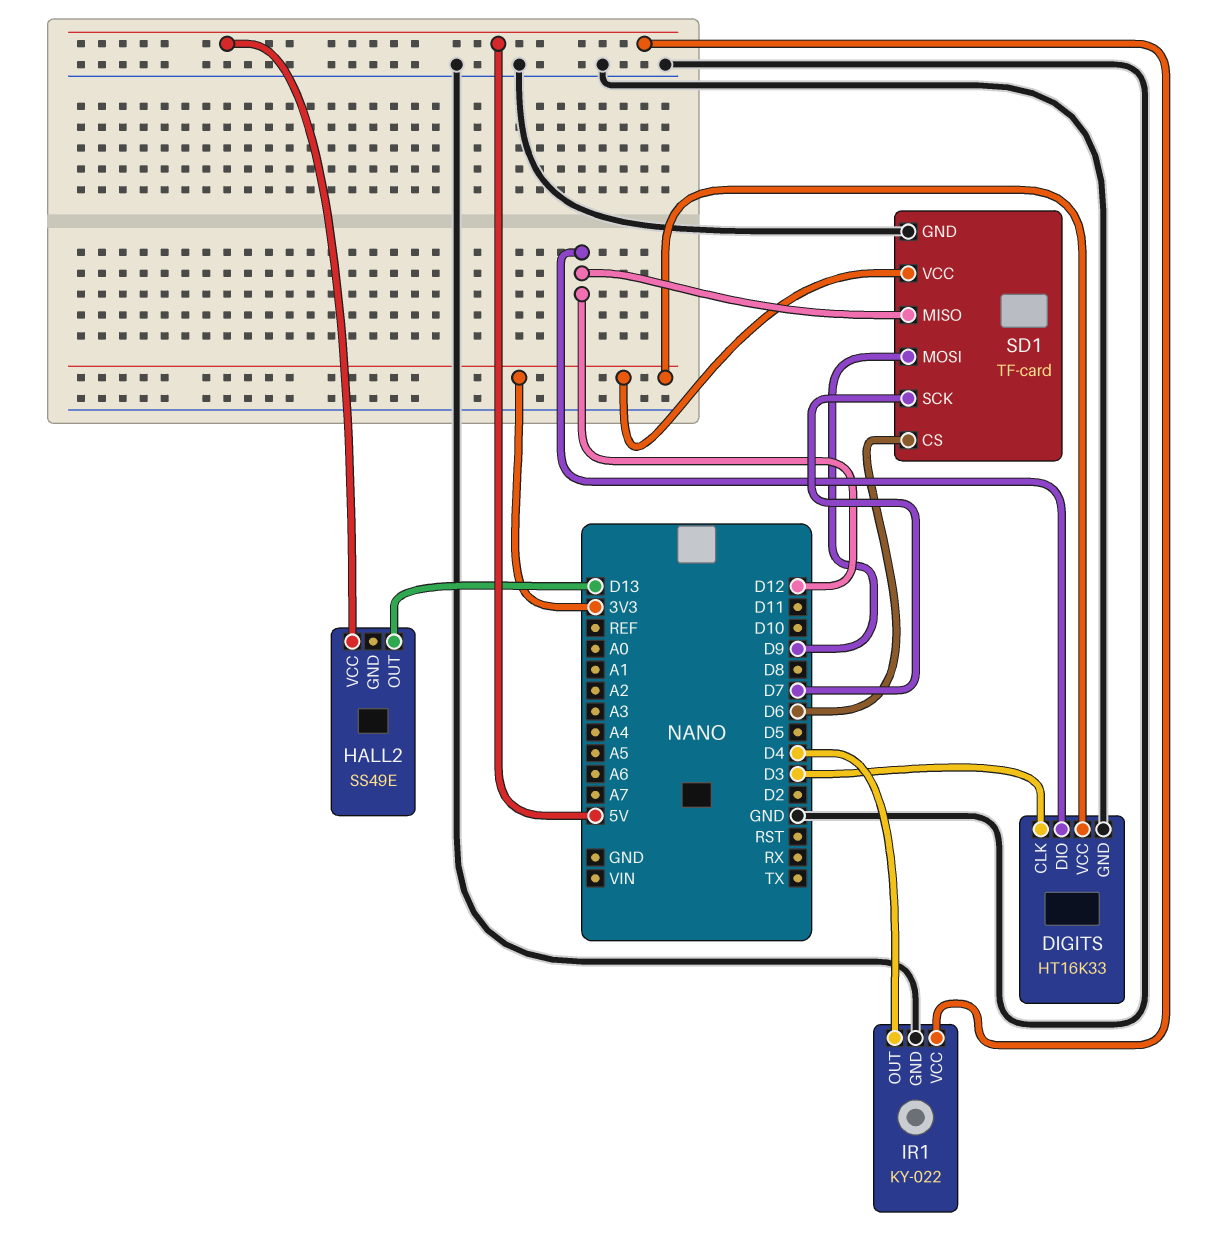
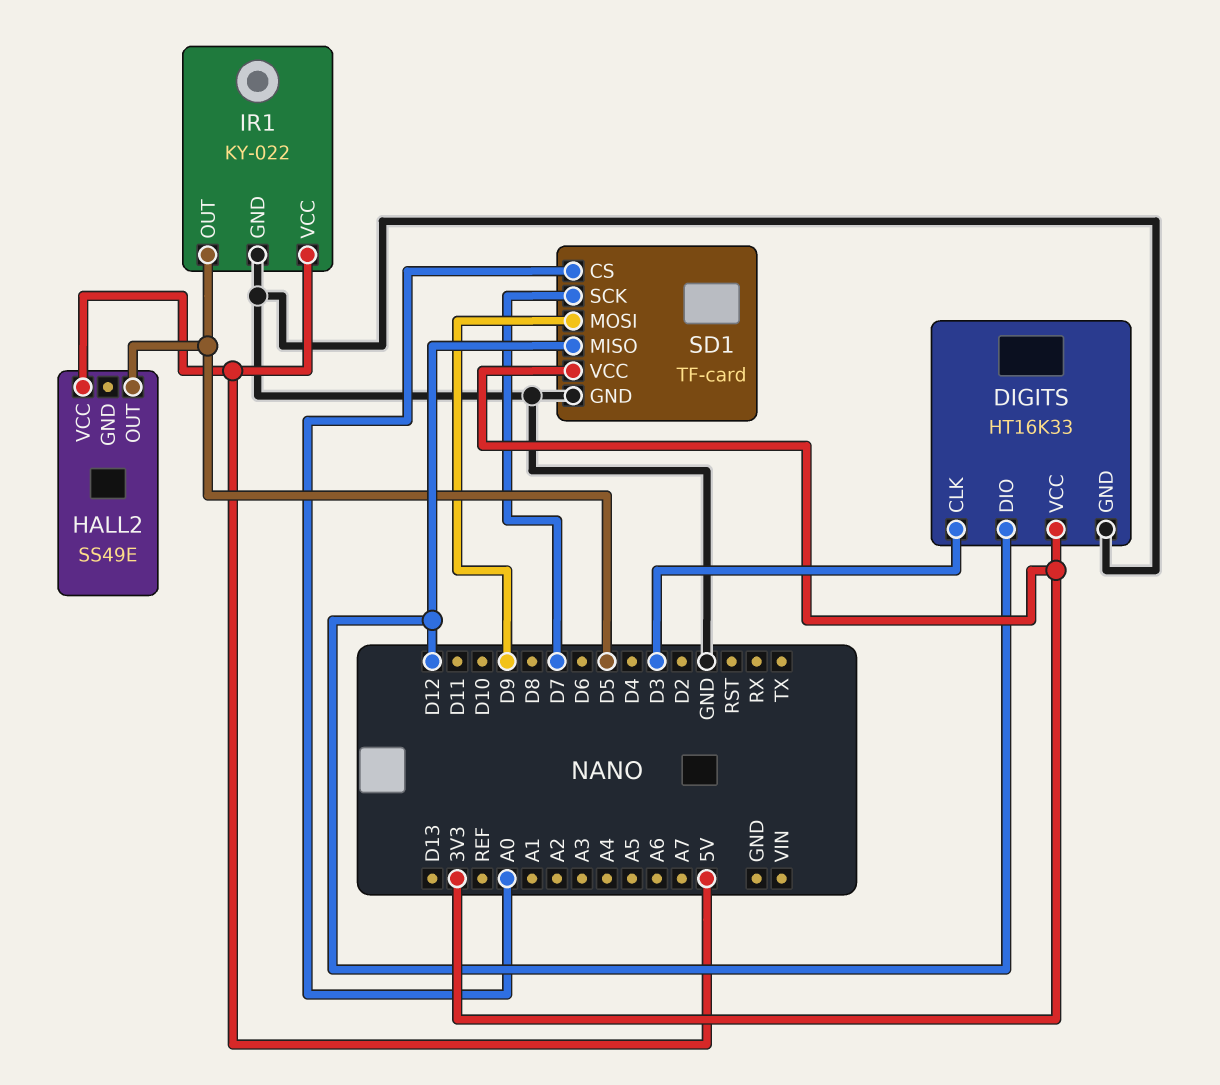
HALL2 pin OUT: D13 -> D5
IR1 pin OUT: D4 -> D5
SD1 pin CS: D6 -> A0

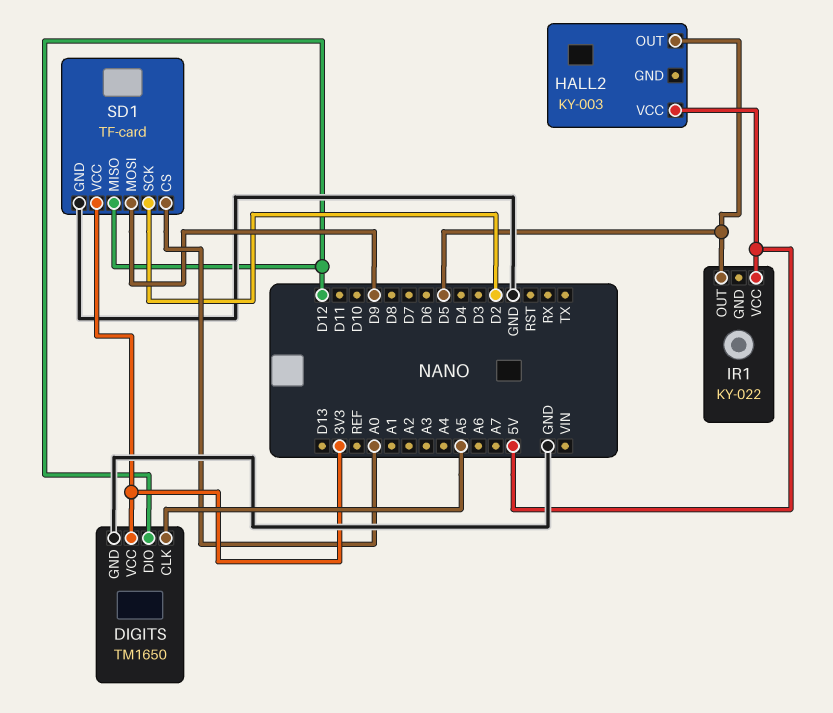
DIGITS: HT16K33 -> TM1650
DIGITS pin CLK: D3 -> A5
HALL2: SS49E -> KY-003
IR1 pin GND: GND -> none
SD1 pin SCK: D7 -> D2

